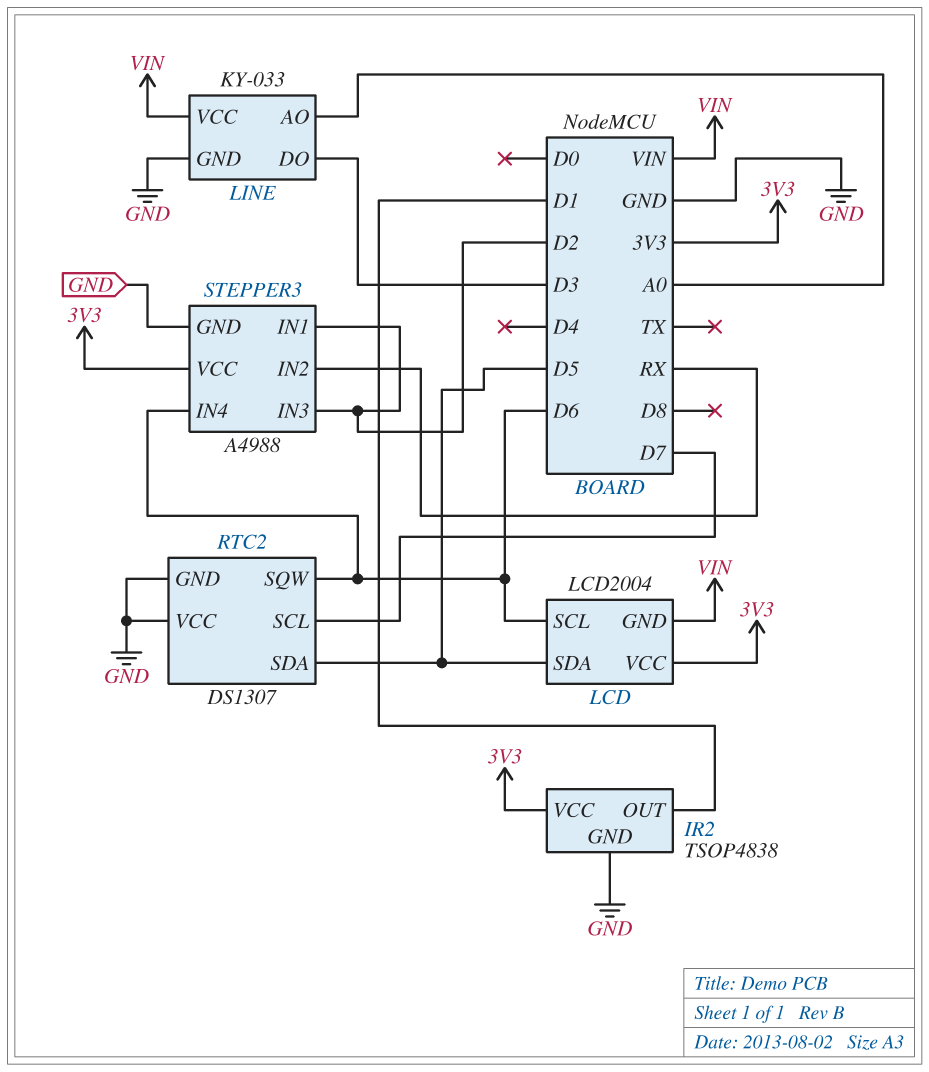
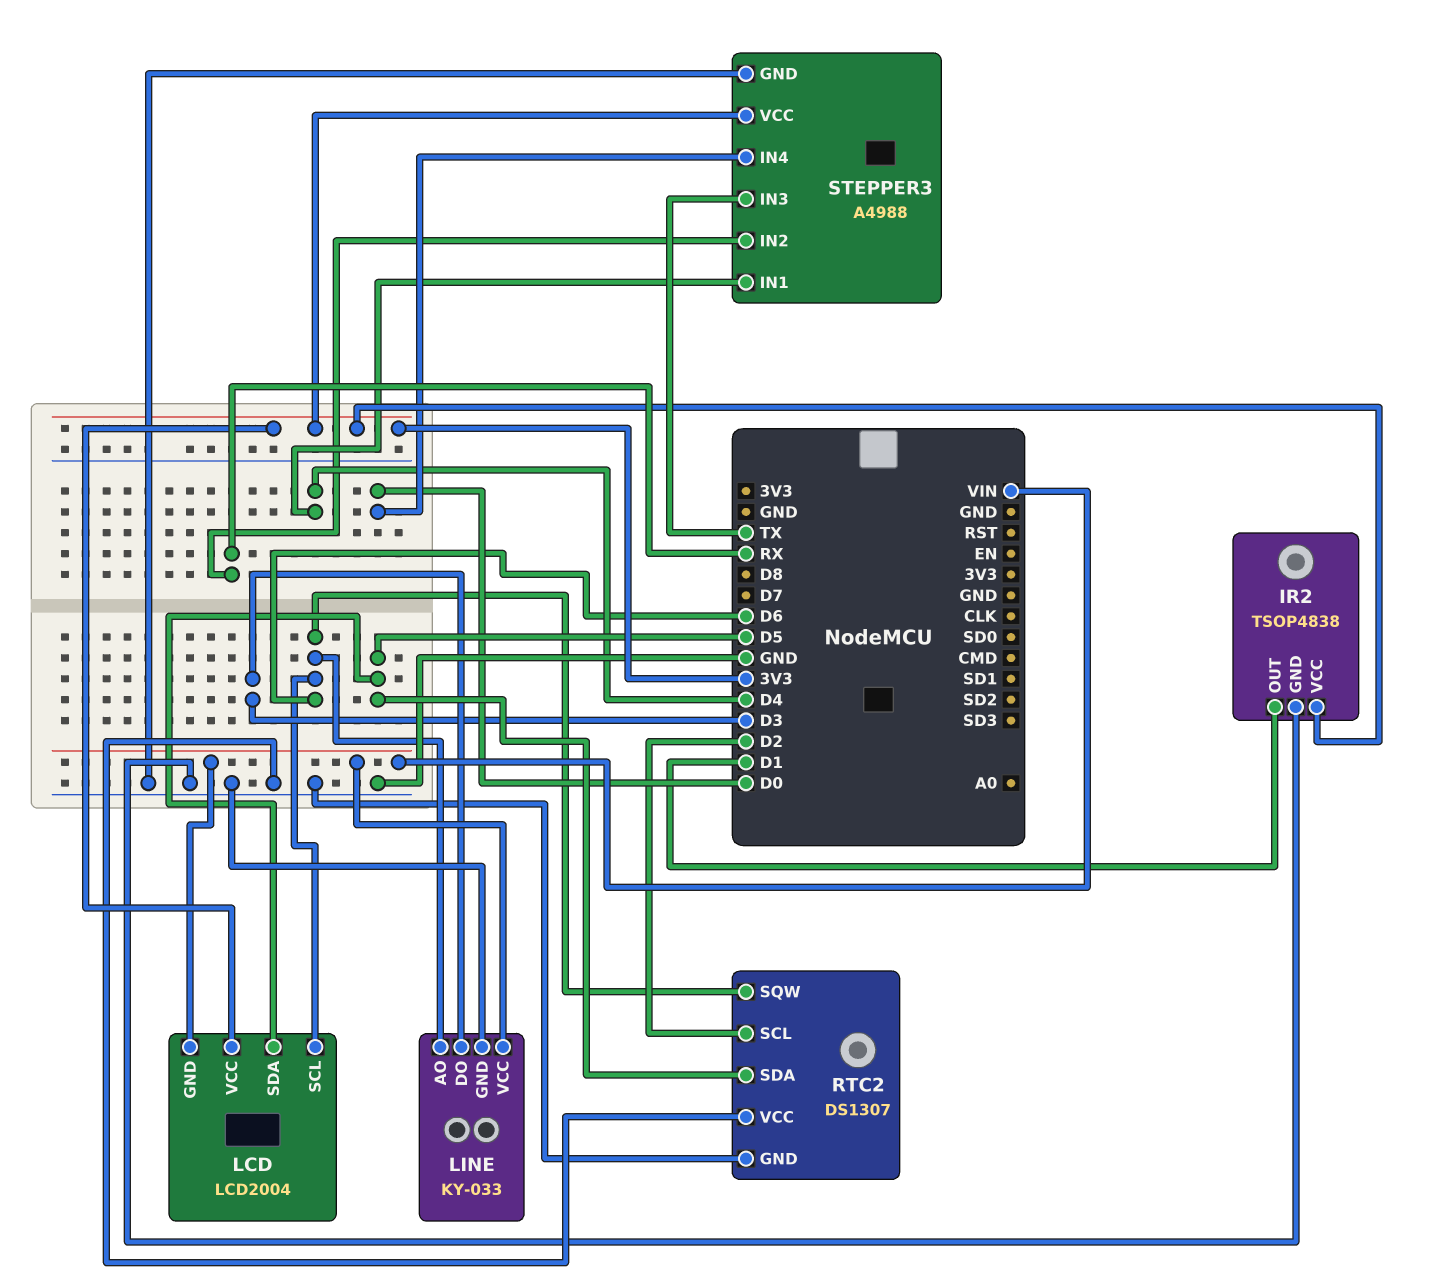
LINE pin AO: A0 -> D6
RTC2 pin SCL: D7 -> D2
STEPPER3 pin IN1: D2 -> D4
STEPPER3 pin IN3: D2 -> TX
STEPPER3 pin IN4: D6 -> D0

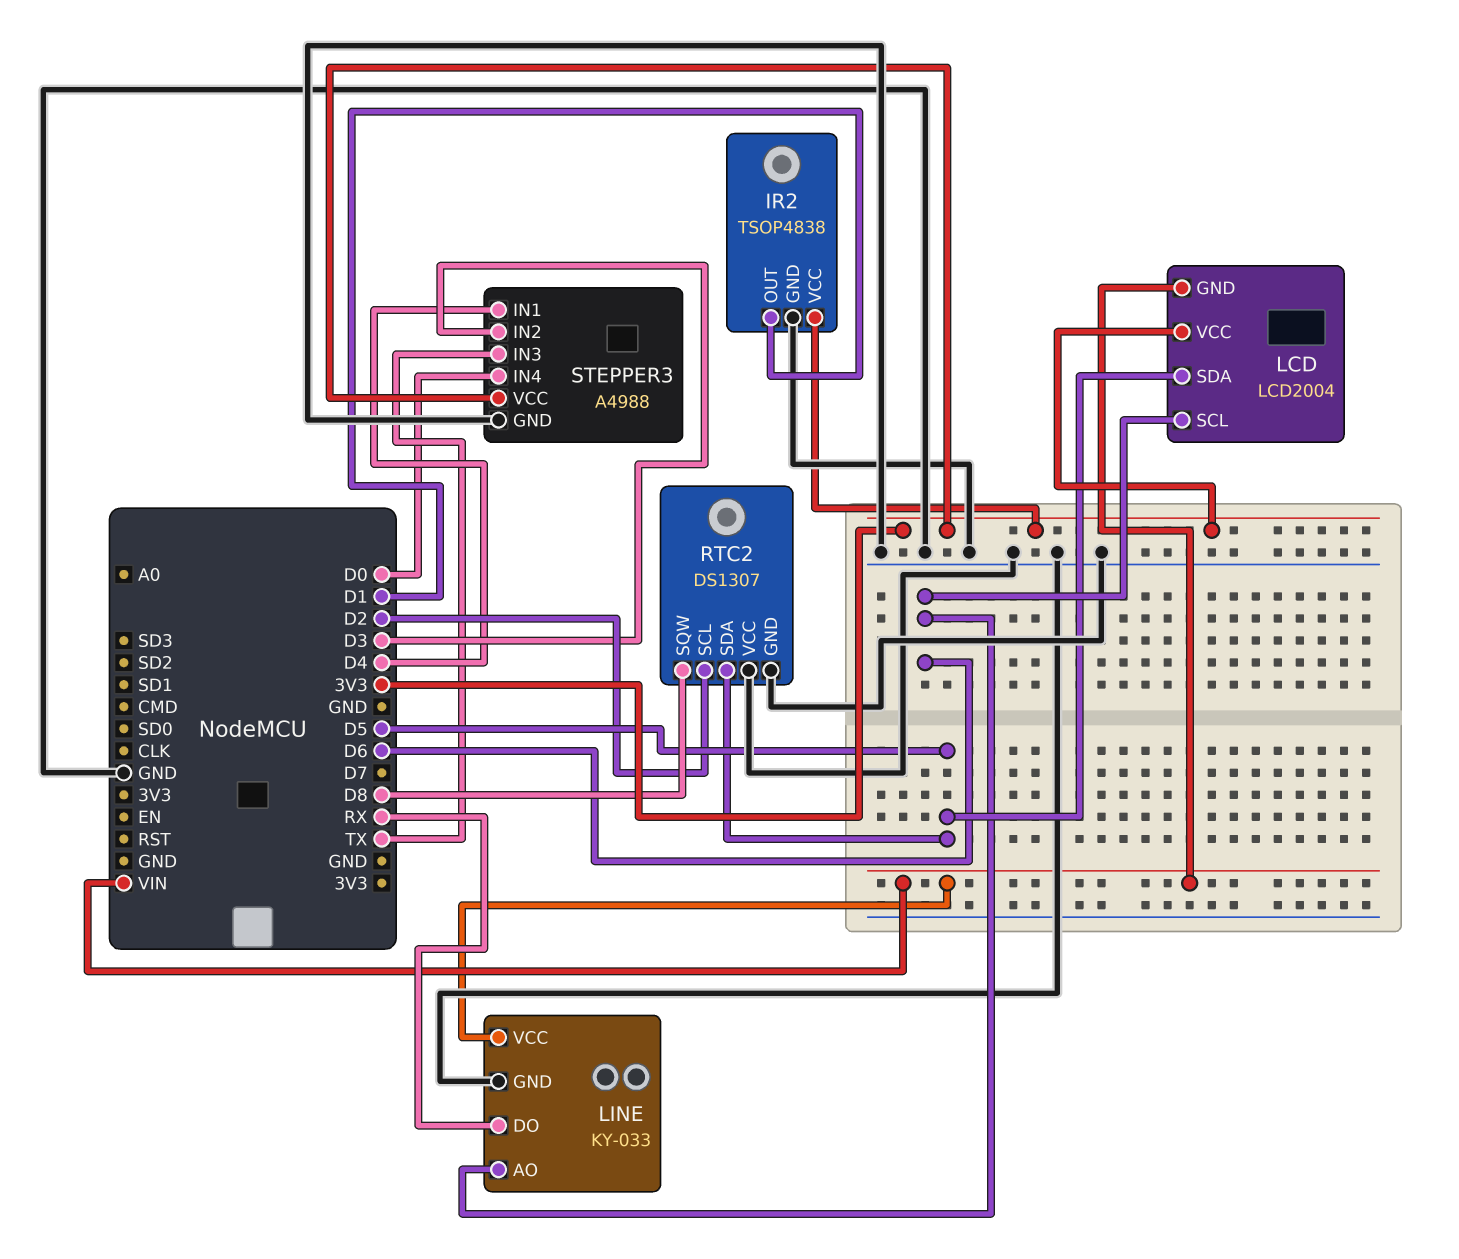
LINE pin DO: D3 -> RX
RTC2 pin SQW: D6 -> D8
STEPPER3 pin IN2: RX -> D3

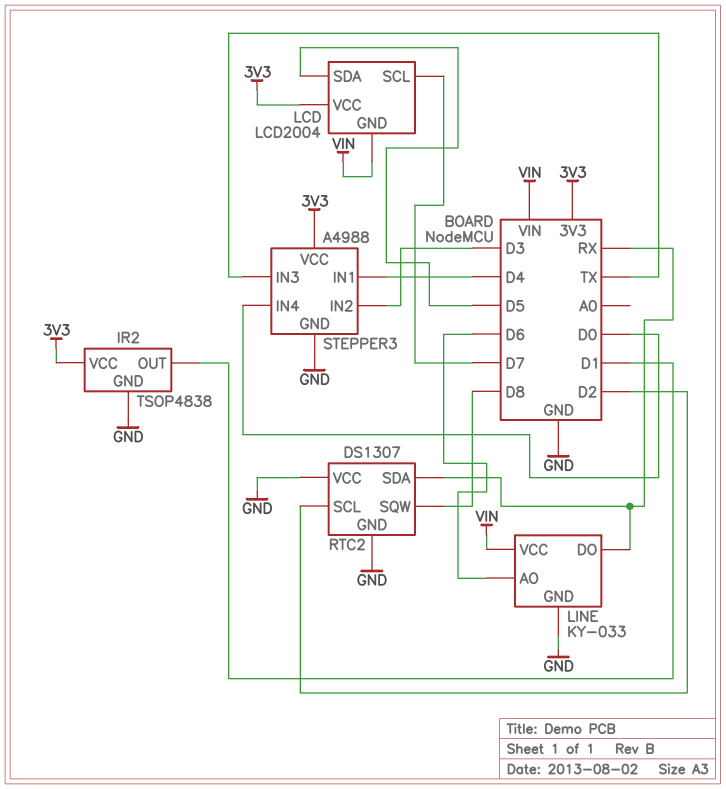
LCD pin SCL: D6 -> D7
RTC2 pin SDA: D5 -> RX

